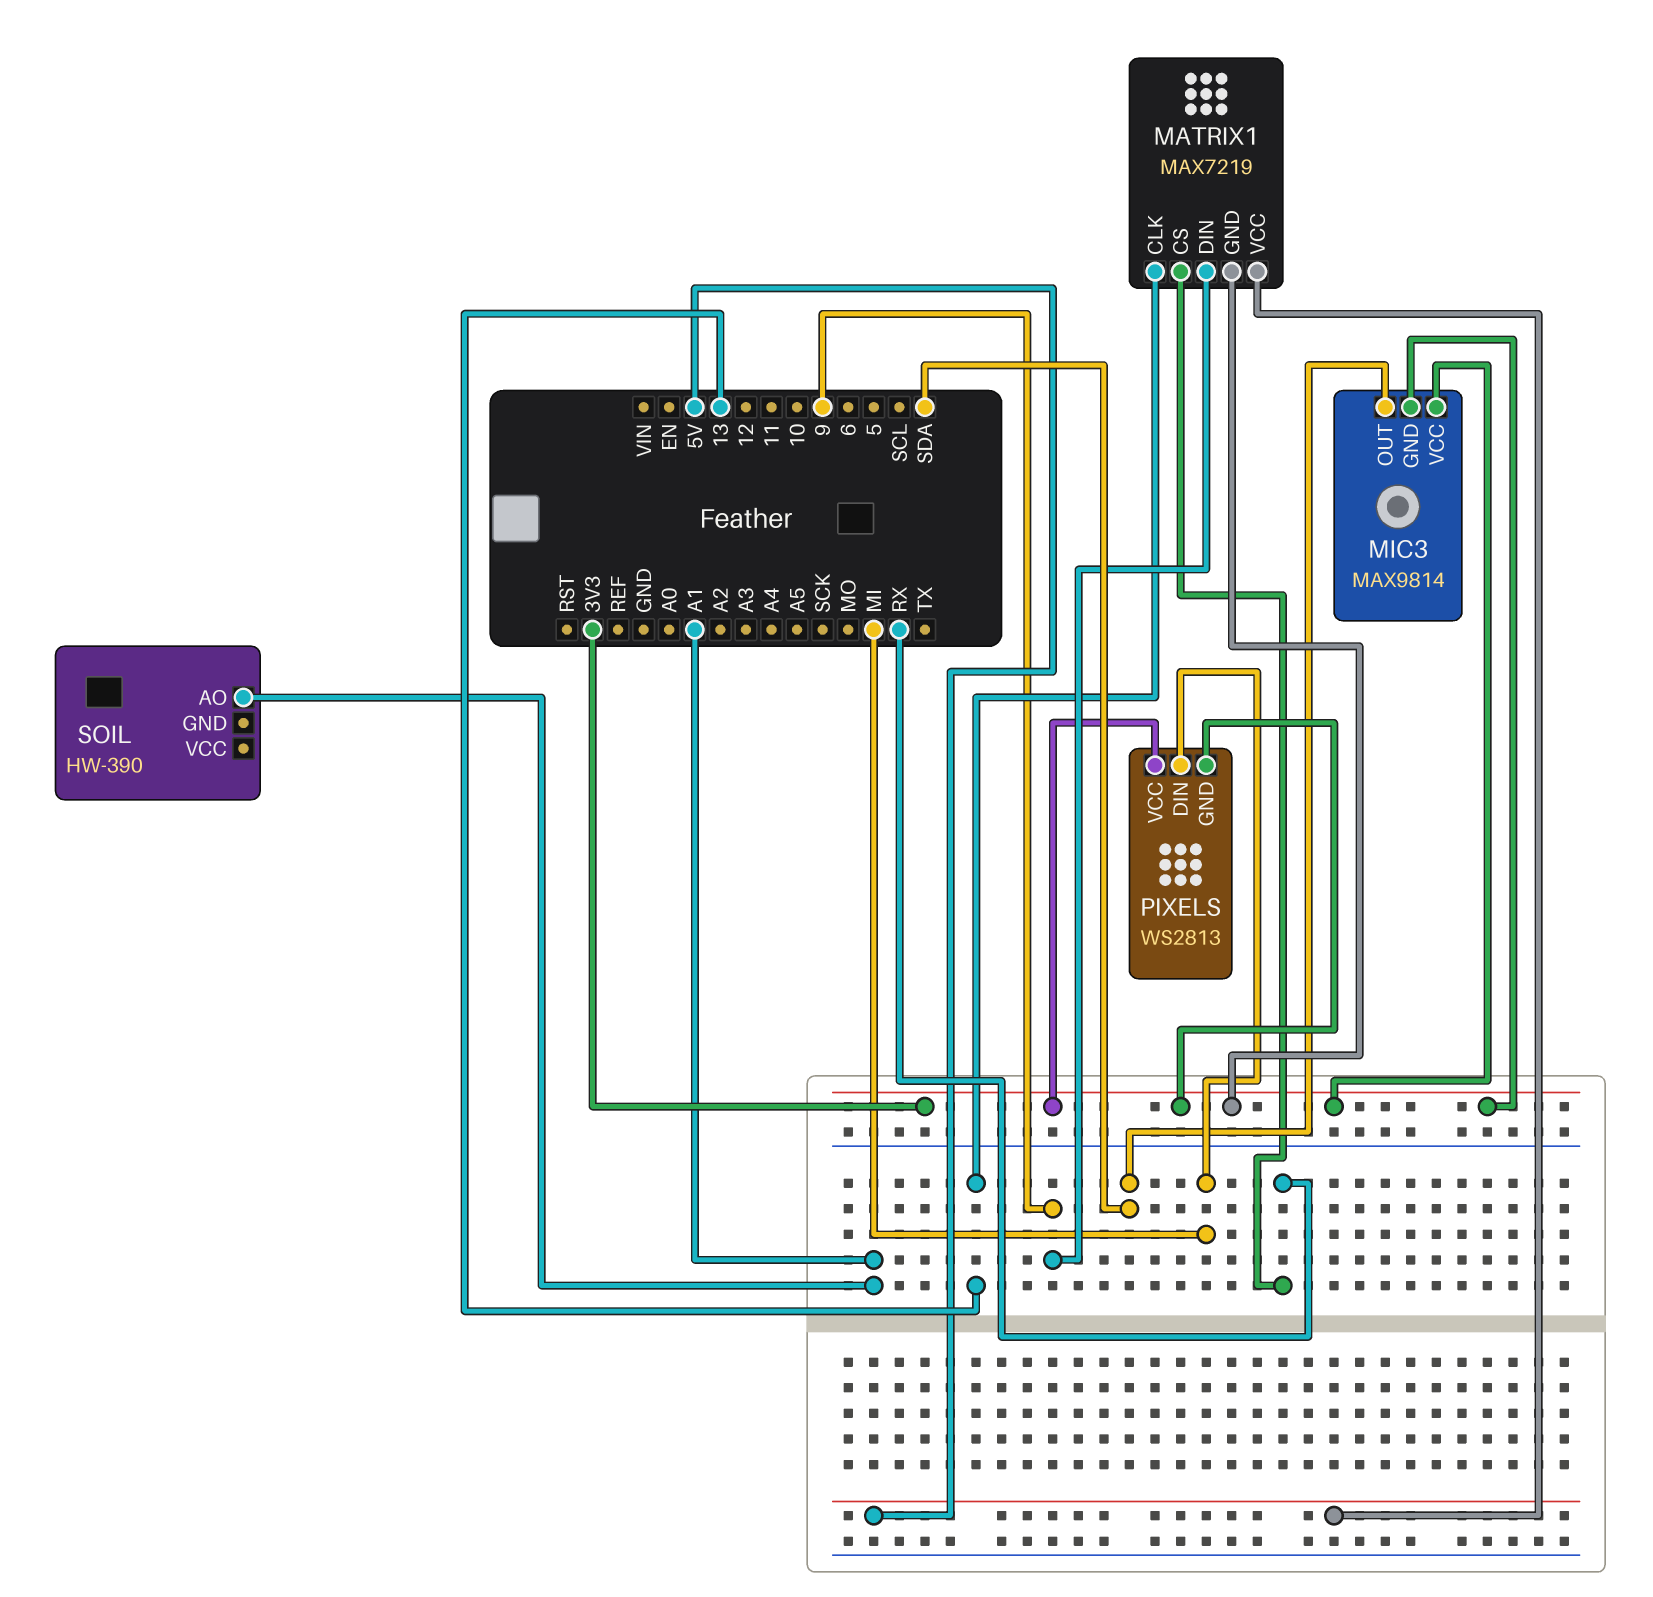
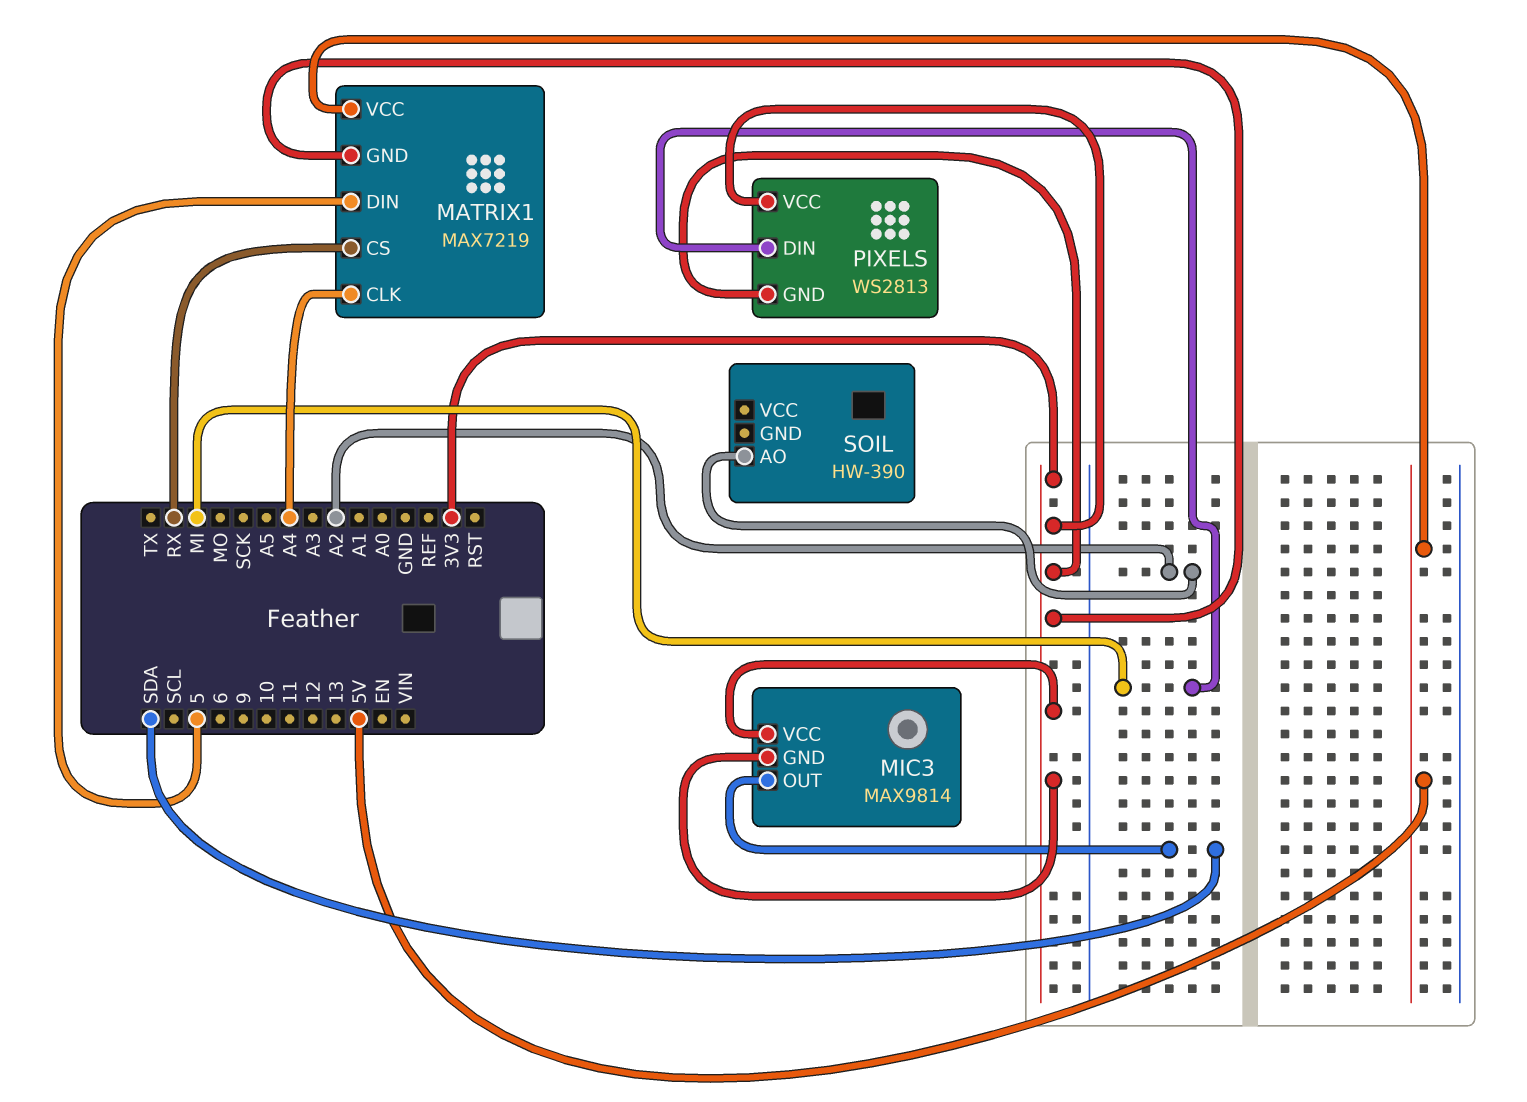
MATRIX1 pin CLK: 13 -> A4
MATRIX1 pin DIN: 9 -> 5
SOIL pin AO: A1 -> A2

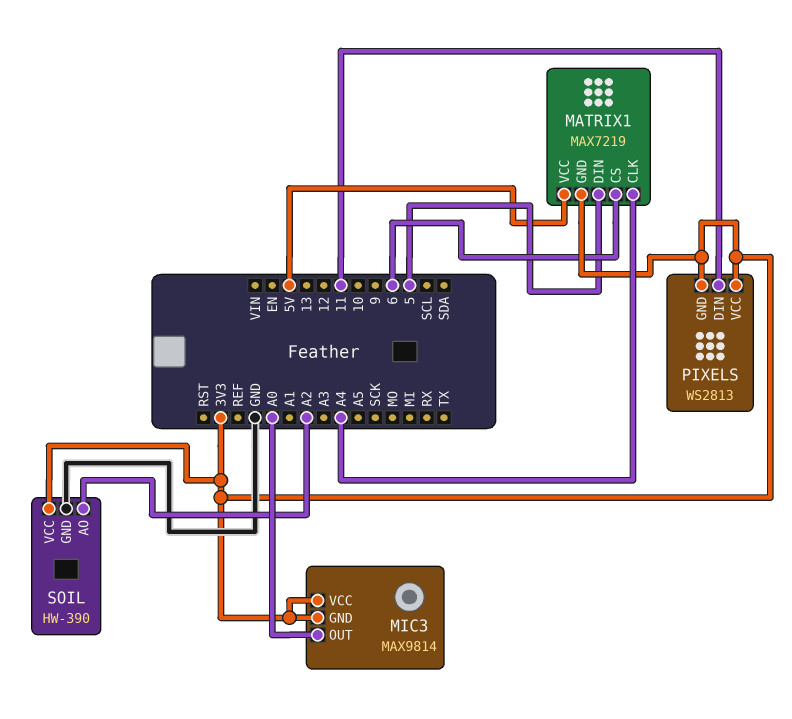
MATRIX1 pin CS: RX -> 6
MIC3 pin OUT: SDA -> A0
PIXELS pin DIN: MI -> 11
SOIL pin GND: none -> GND
SOIL pin VCC: none -> 3V3

